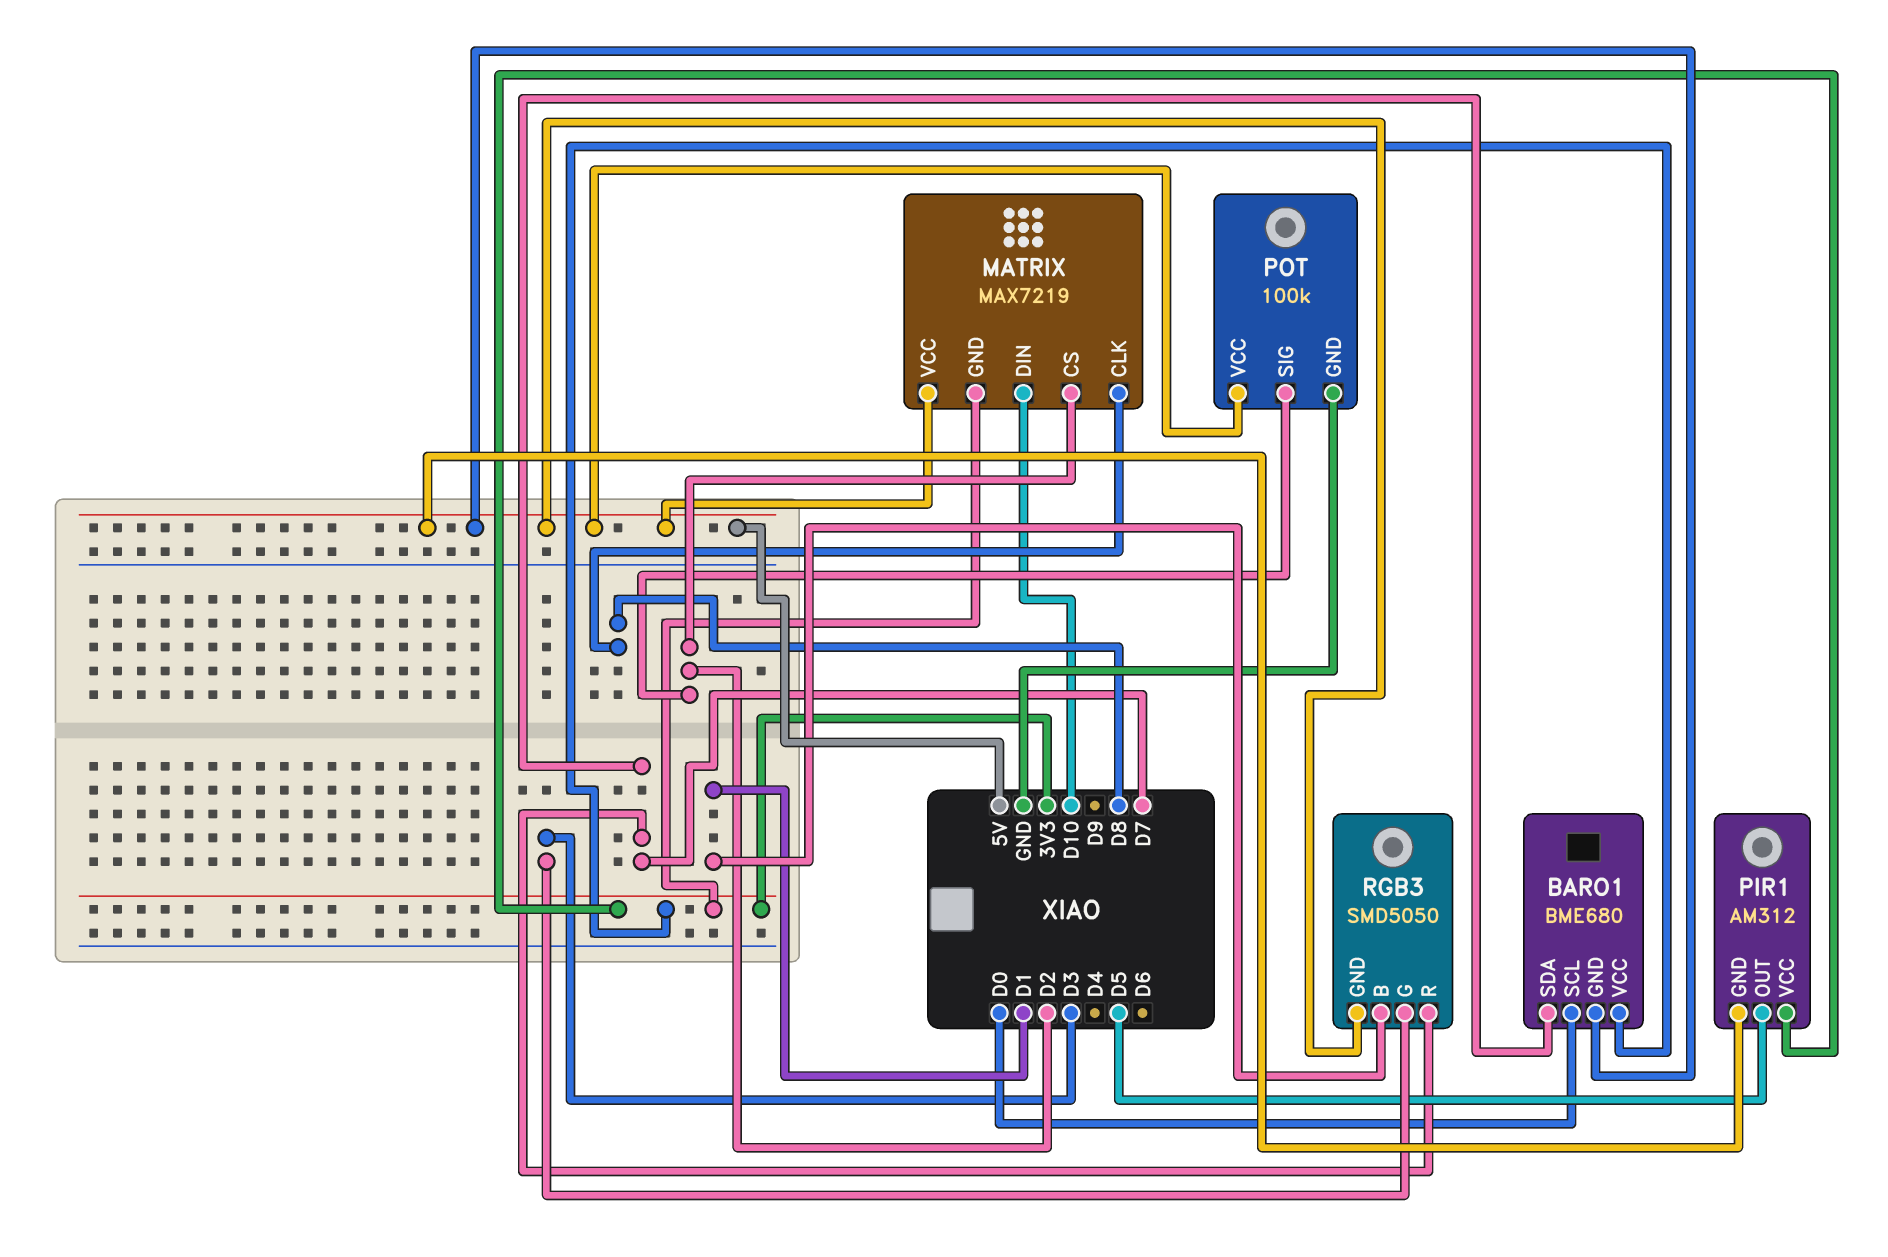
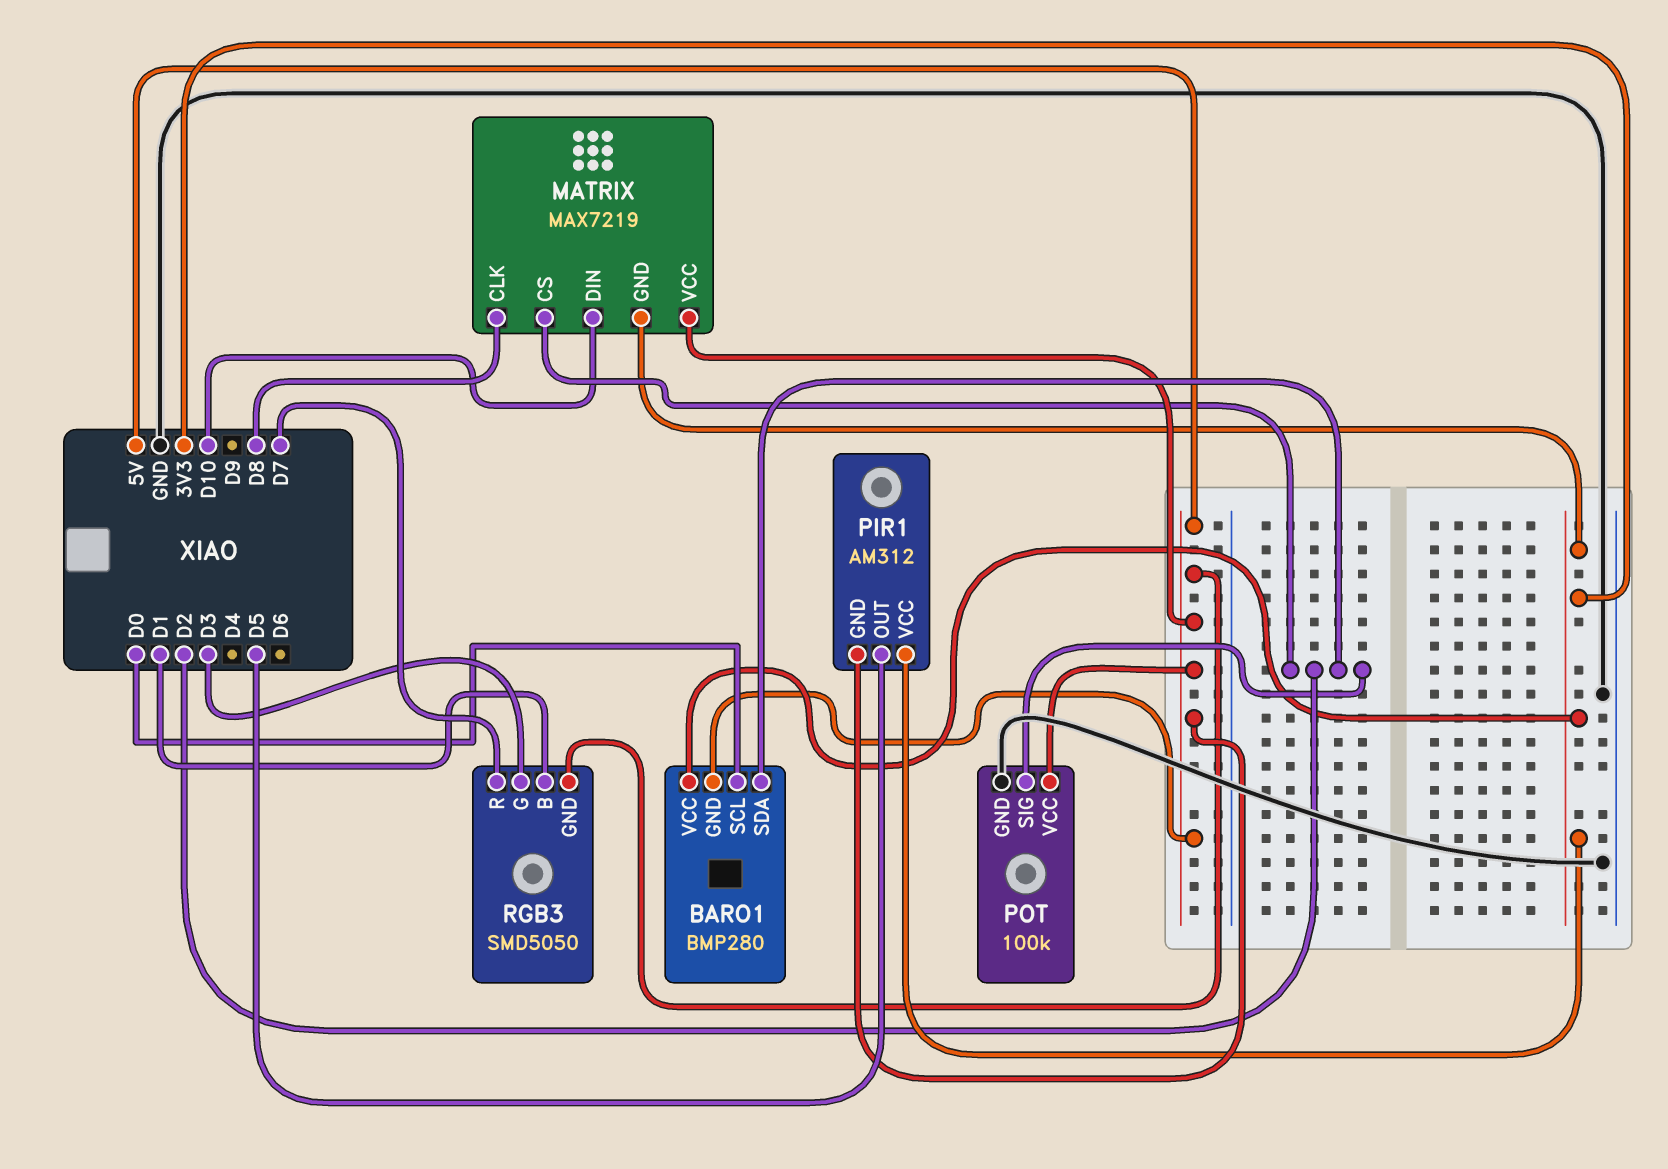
BARO1: BME680 -> BMP280
BARO1 pin SDA: D7 -> D2

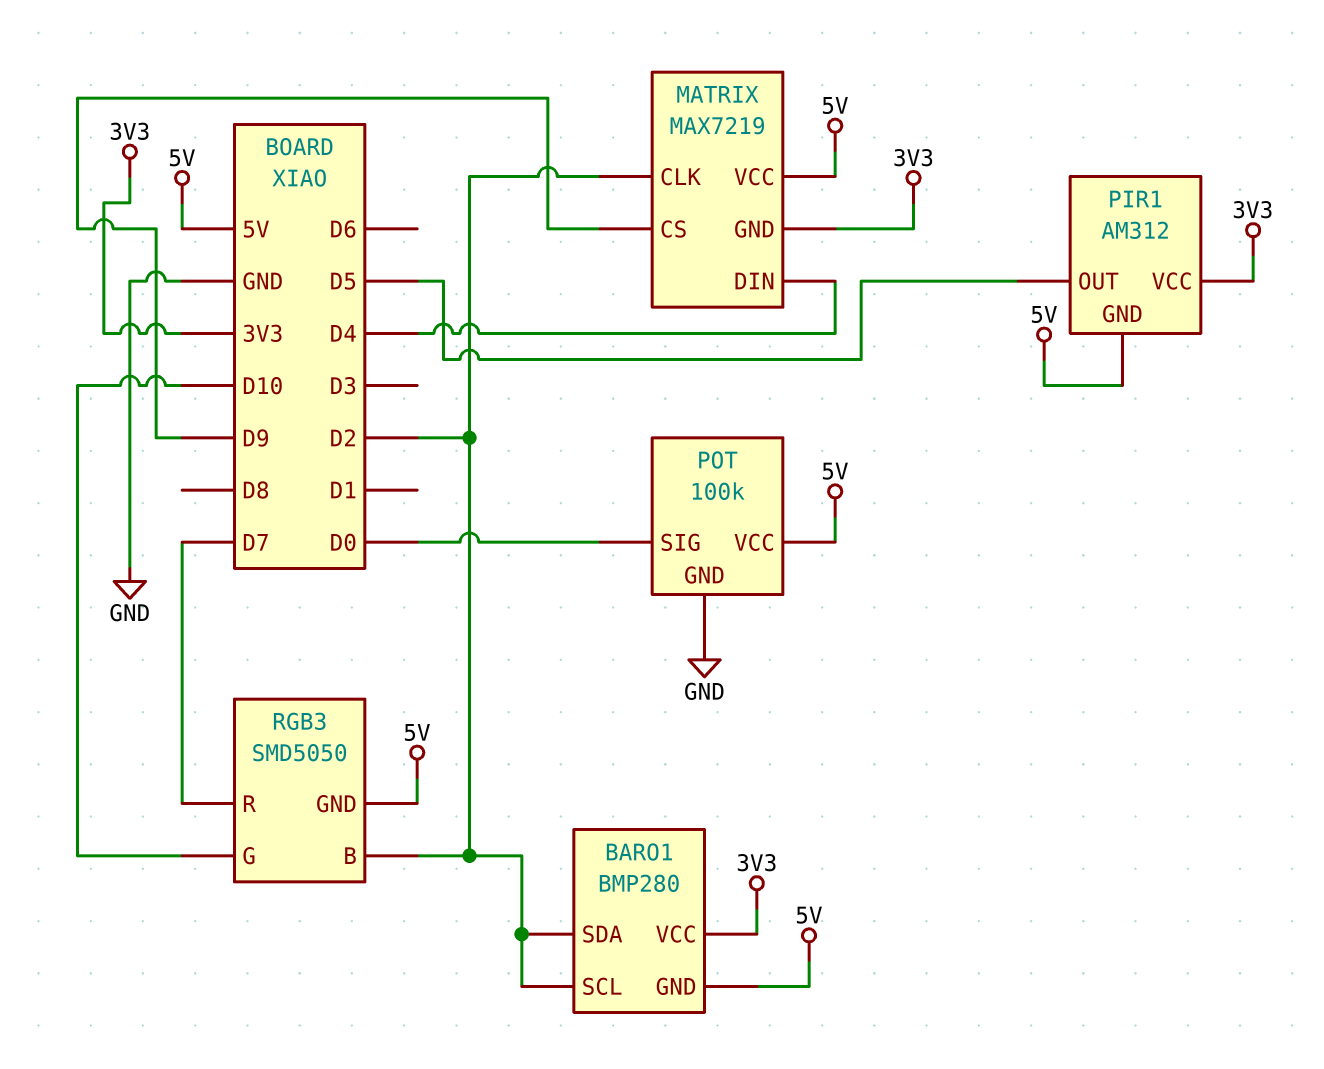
BARO1 pin SCL: D0 -> D2
MATRIX pin CLK: D8 -> D2
MATRIX pin CS: D2 -> D9
MATRIX pin DIN: D10 -> D4
POT pin SIG: D2 -> D0
RGB3 pin B: D1 -> D2
RGB3 pin G: D3 -> D10

